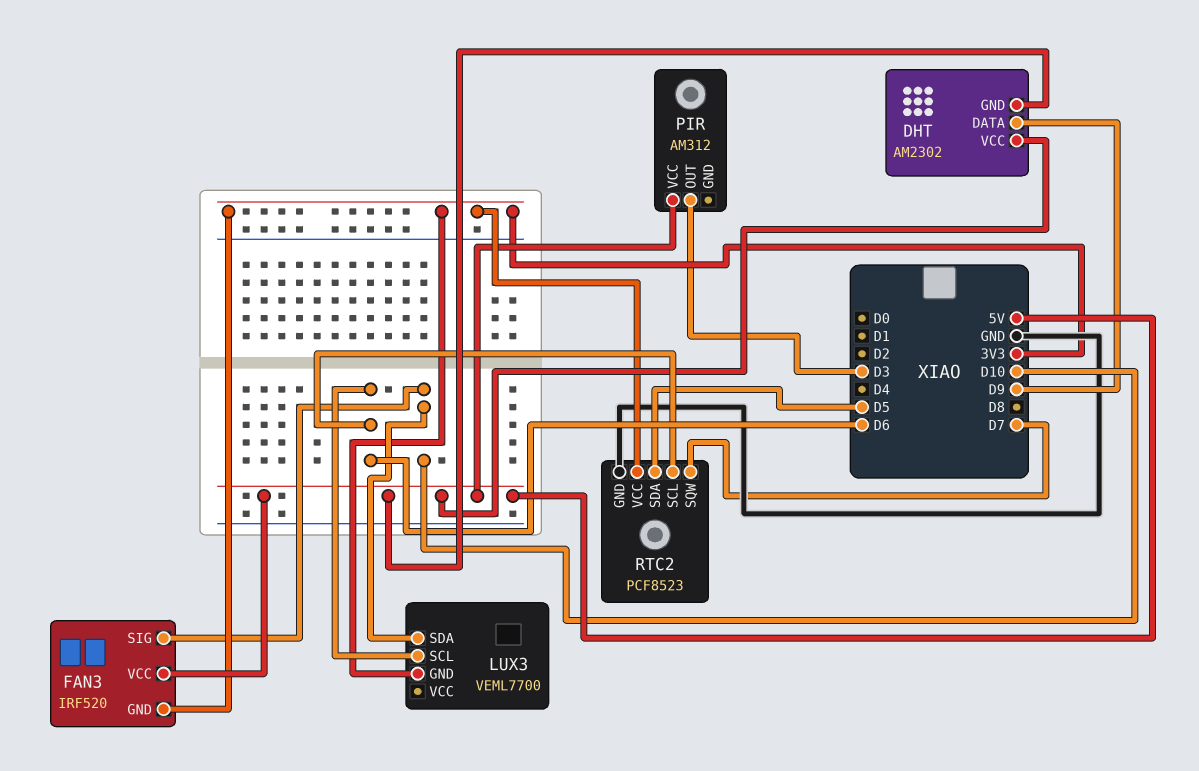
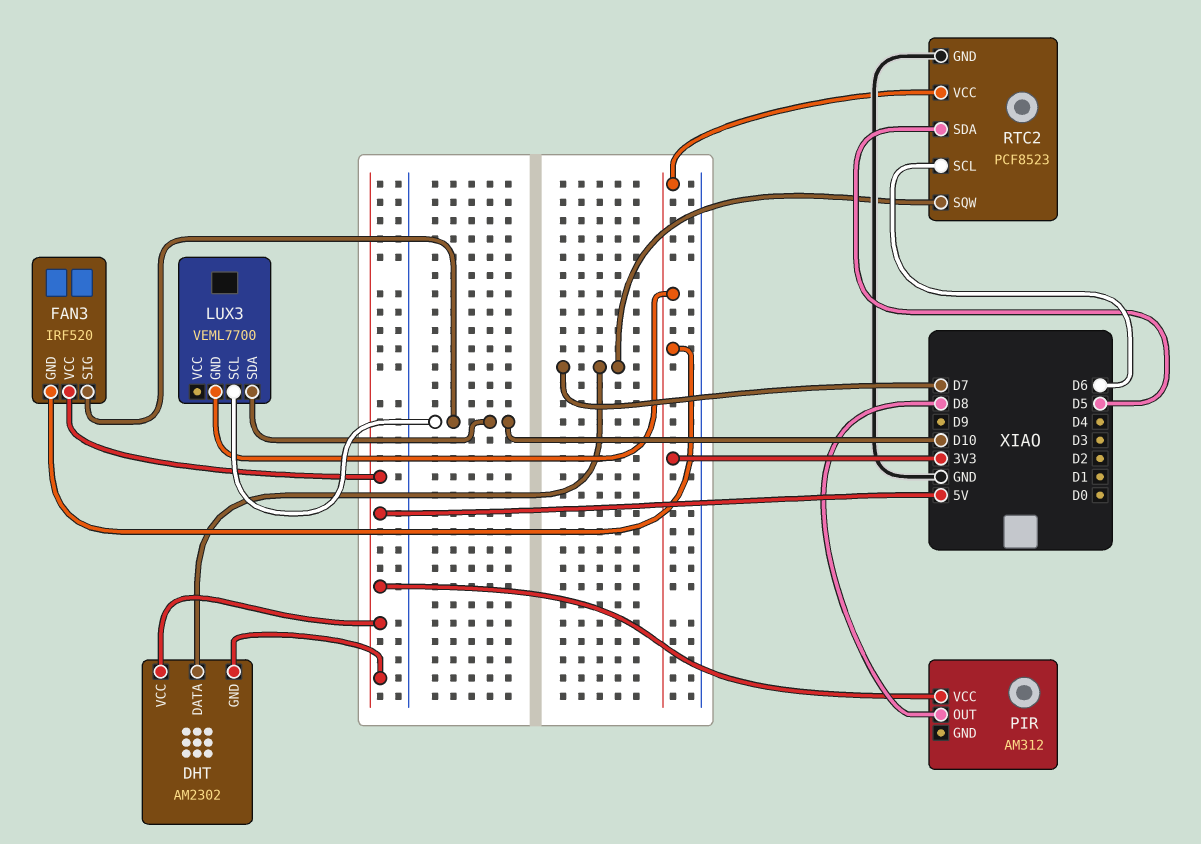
DHT pin DATA: D9 -> D7
LUX3 pin SCL: D6 -> D10
PIR pin OUT: D3 -> D8

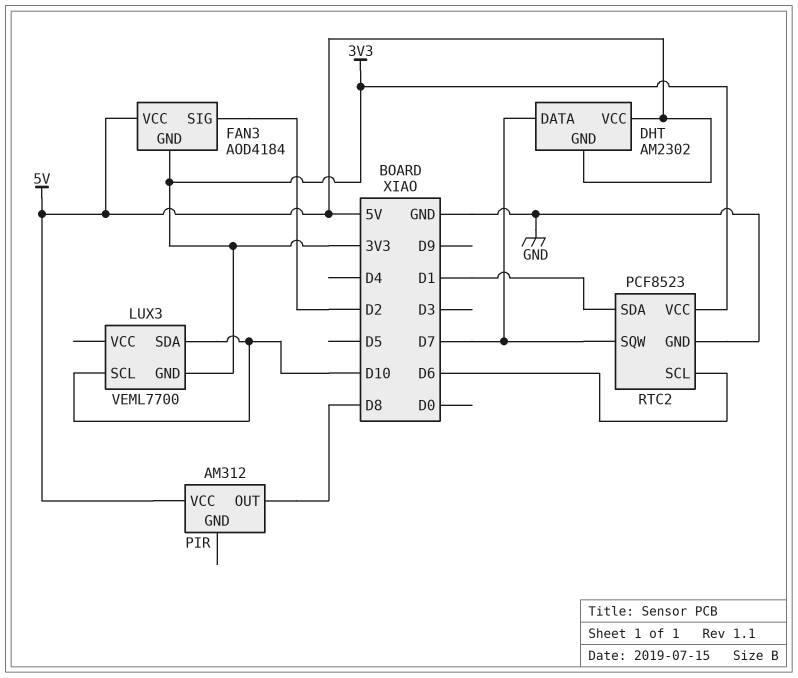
FAN3: IRF520 -> AOD4184
FAN3 pin SIG: D10 -> D2
RTC2 pin SDA: D5 -> D1

